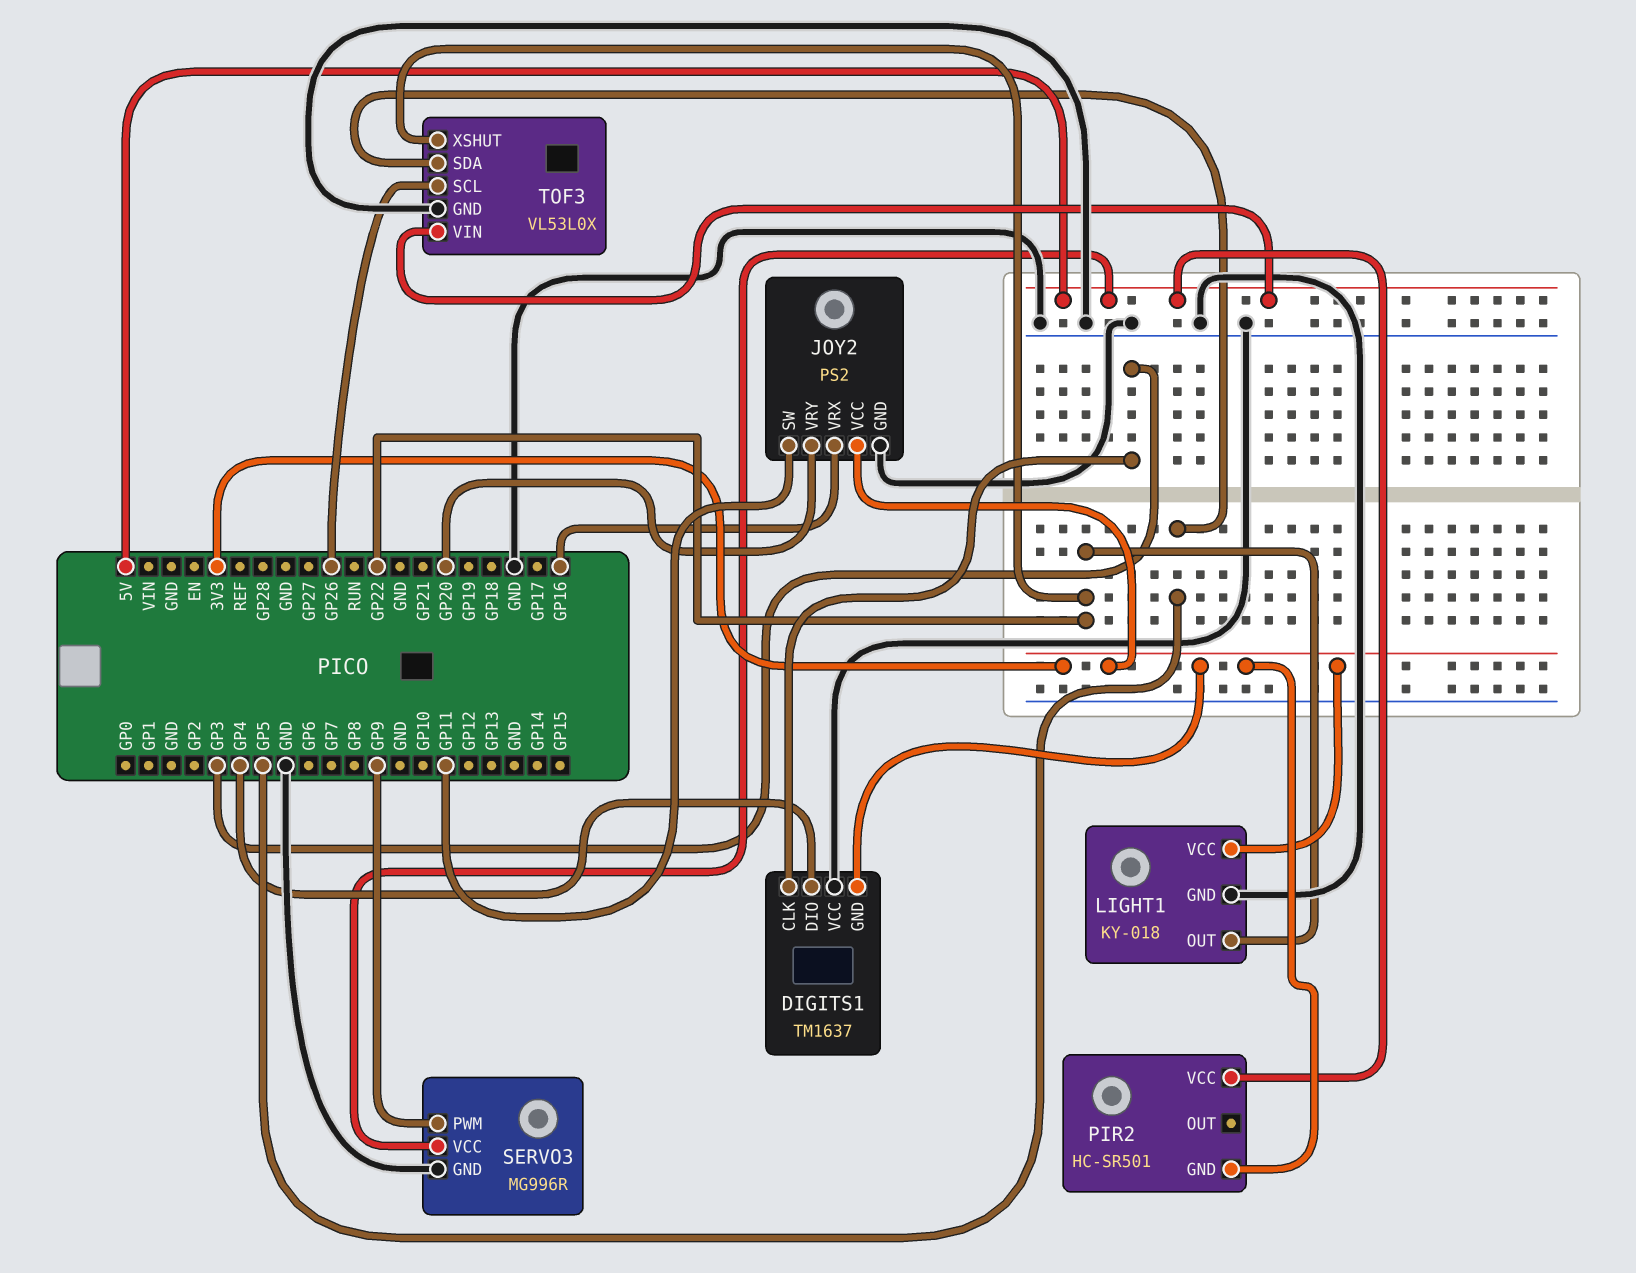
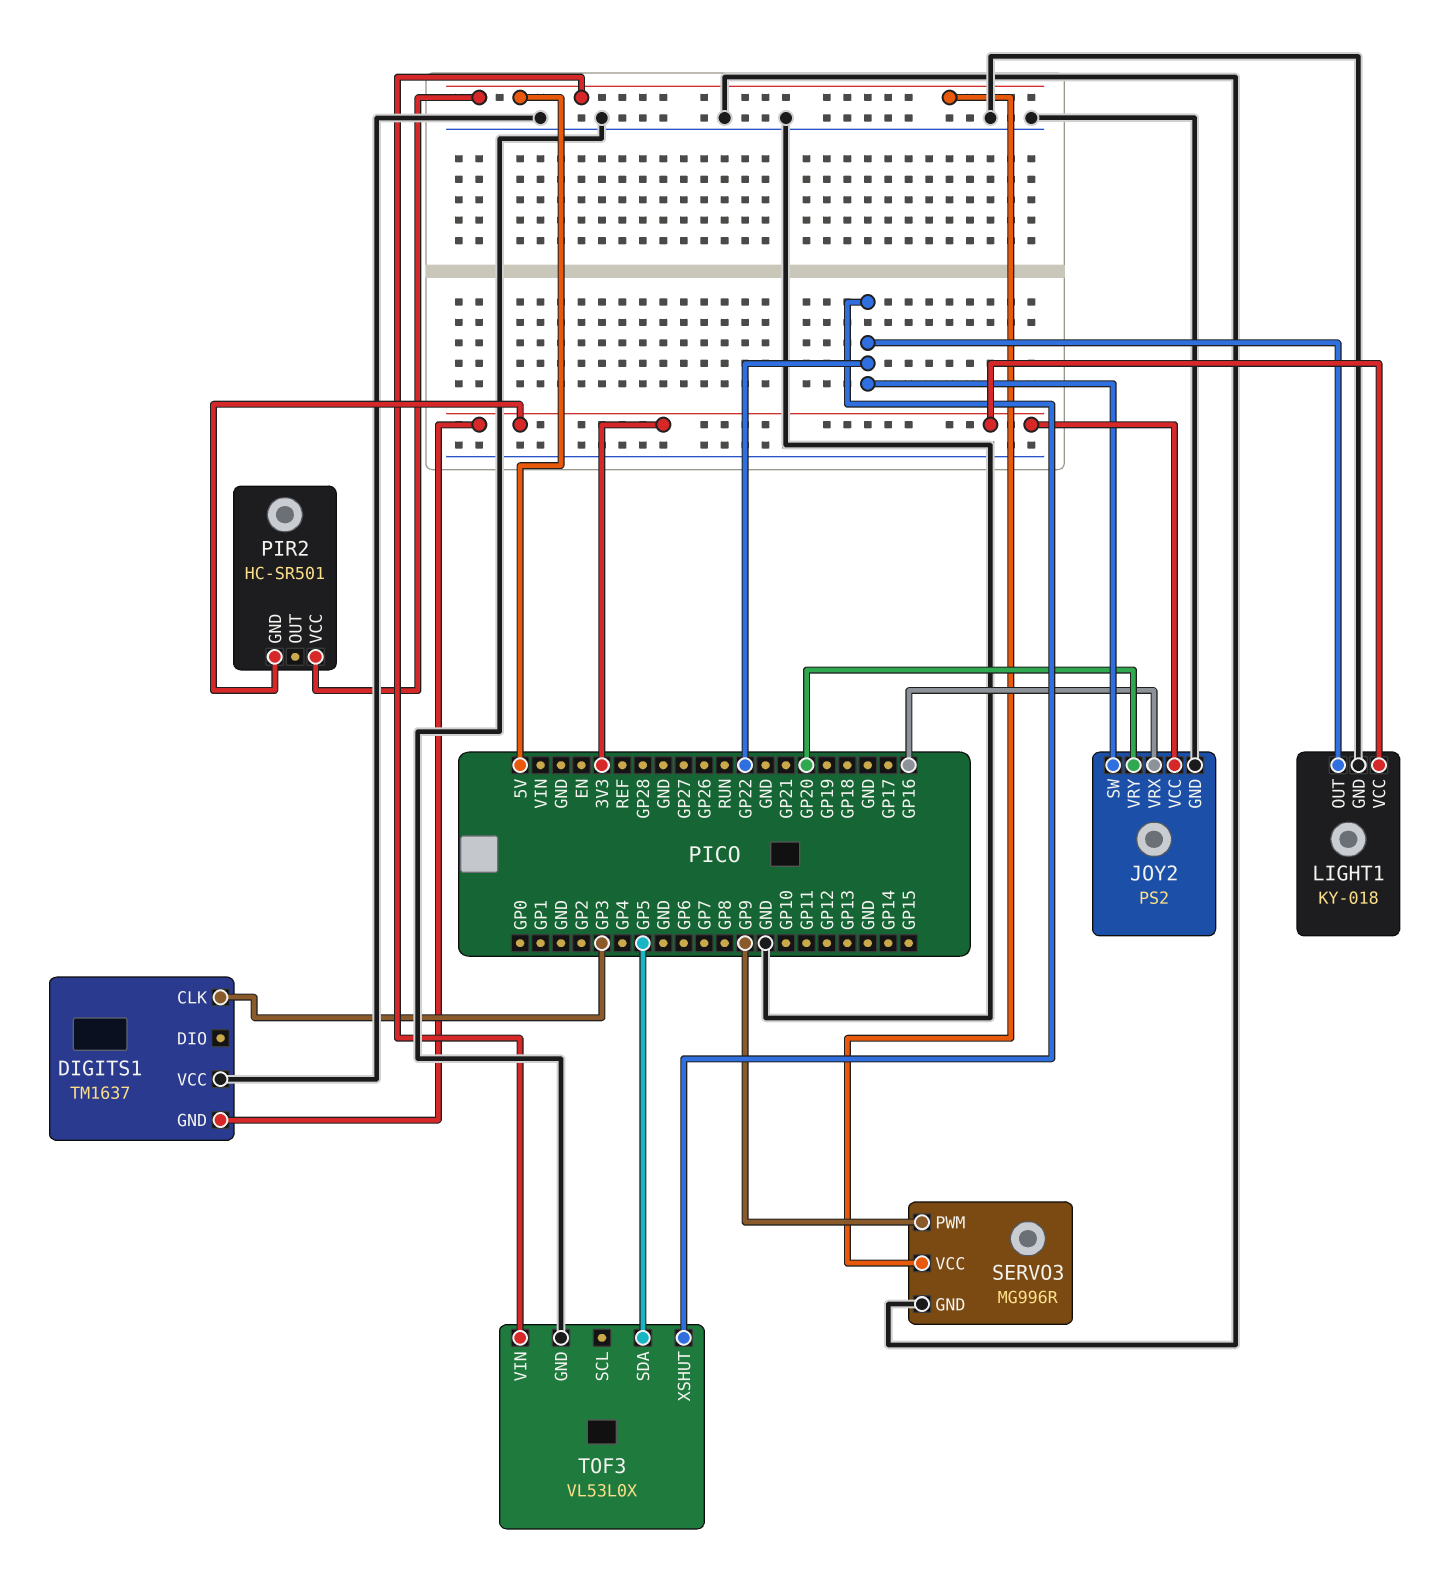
DIGITS1 pin DIO: GP4 -> none
JOY2 pin SW: GP11 -> GP22
TOF3 pin SCL: GP26 -> none

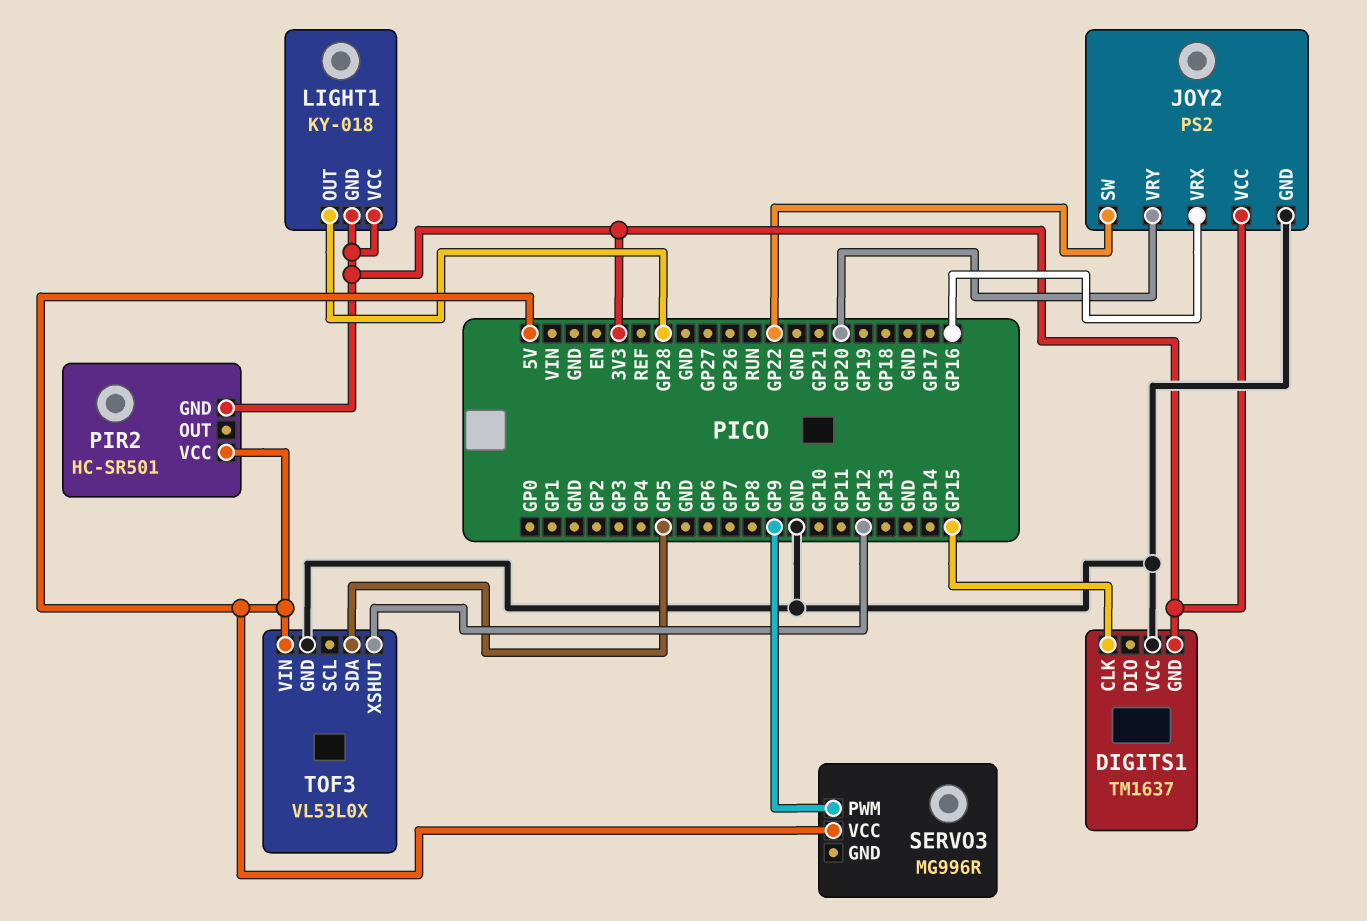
DIGITS1 pin CLK: GP3 -> GP15
LIGHT1 pin GND: GND -> 3V3
LIGHT1 pin OUT: GP22 -> GP28
SERVO3 pin GND: GND -> none
TOF3 pin XSHUT: GP22 -> GP12

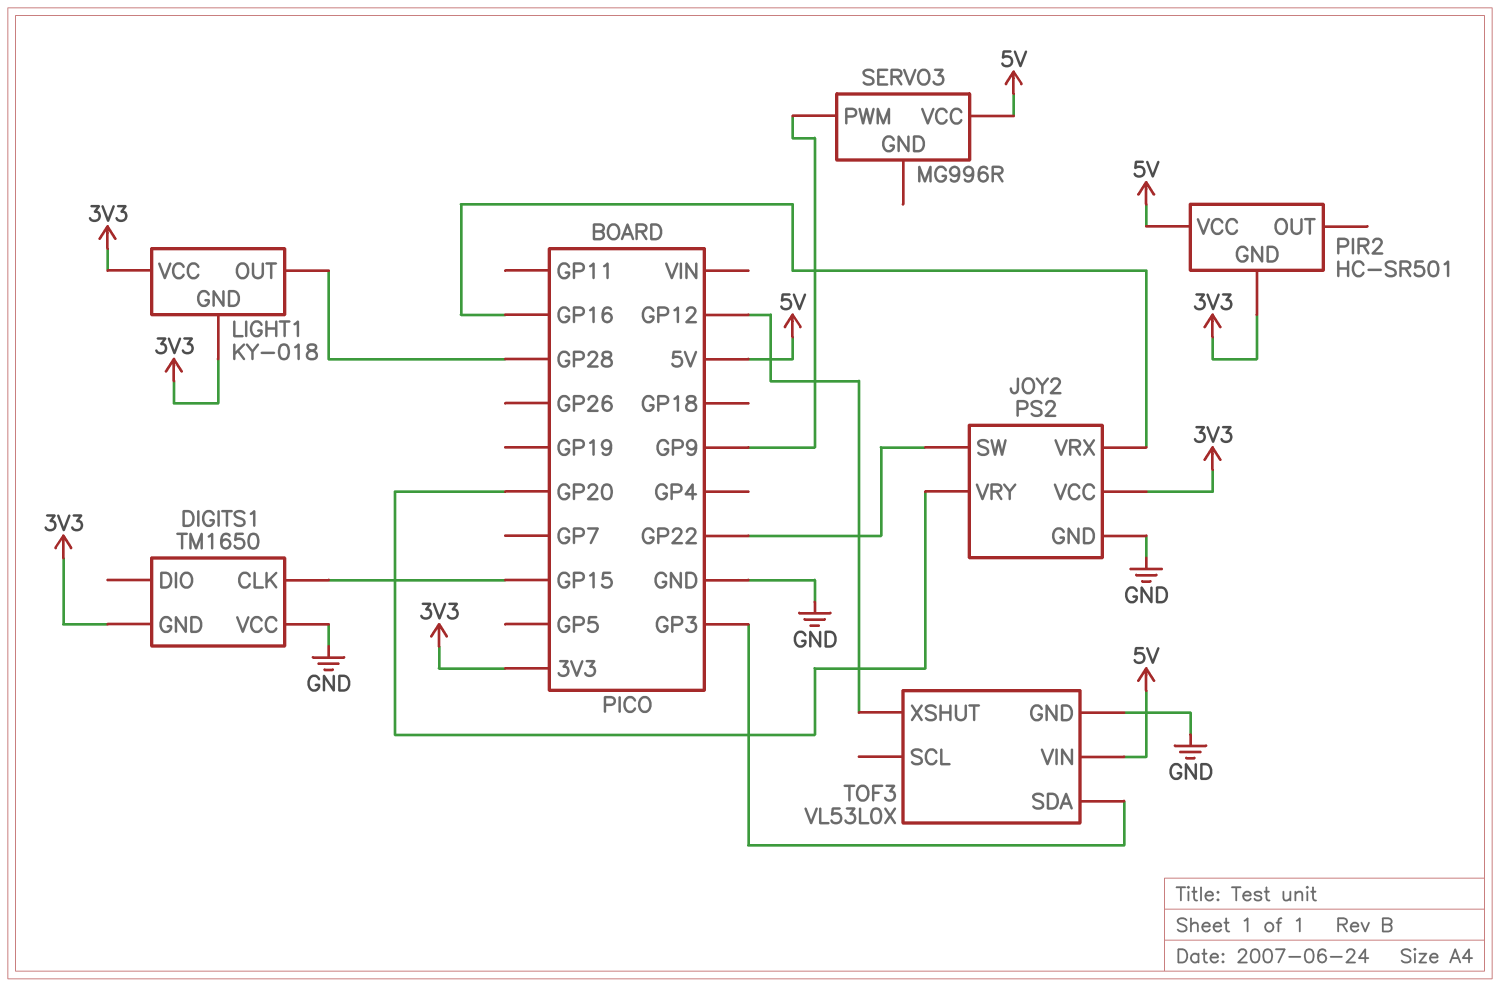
DIGITS1: TM1637 -> TM1650
TOF3 pin SDA: GP5 -> GP3

